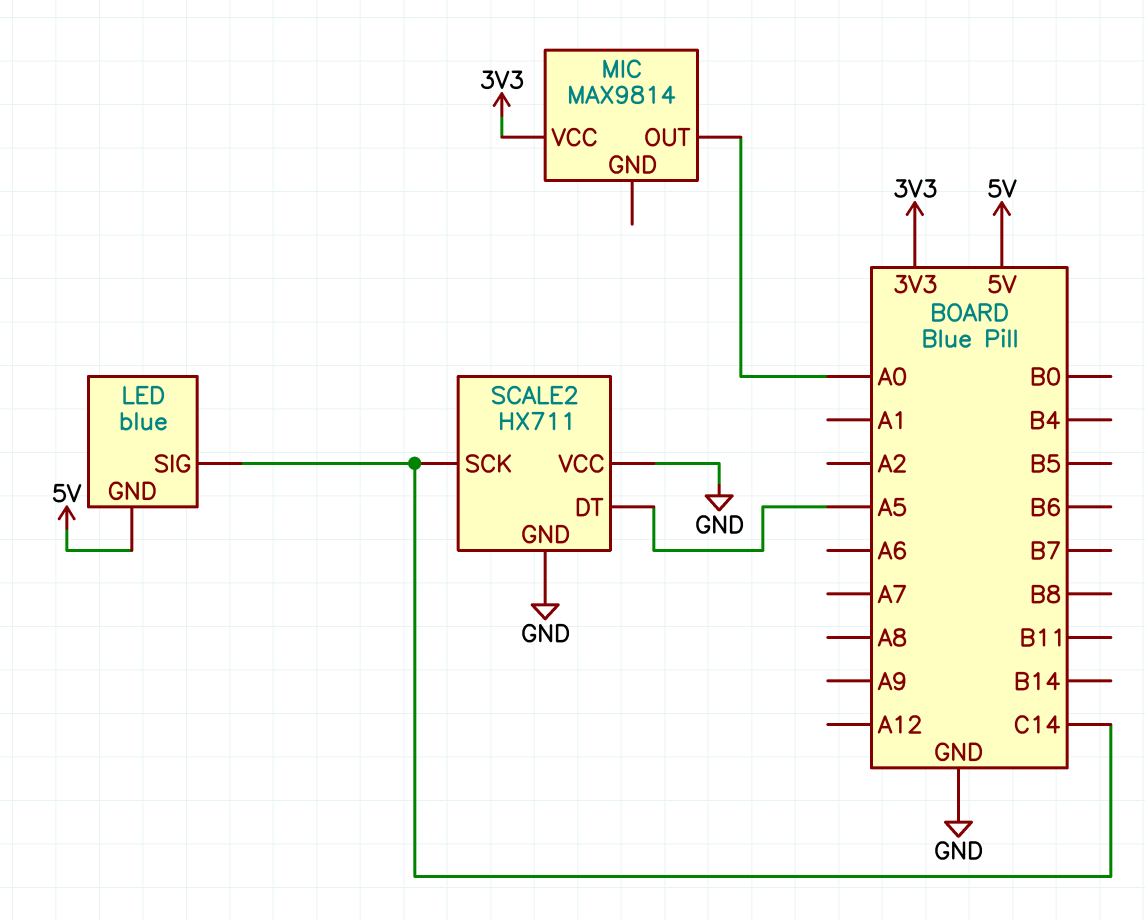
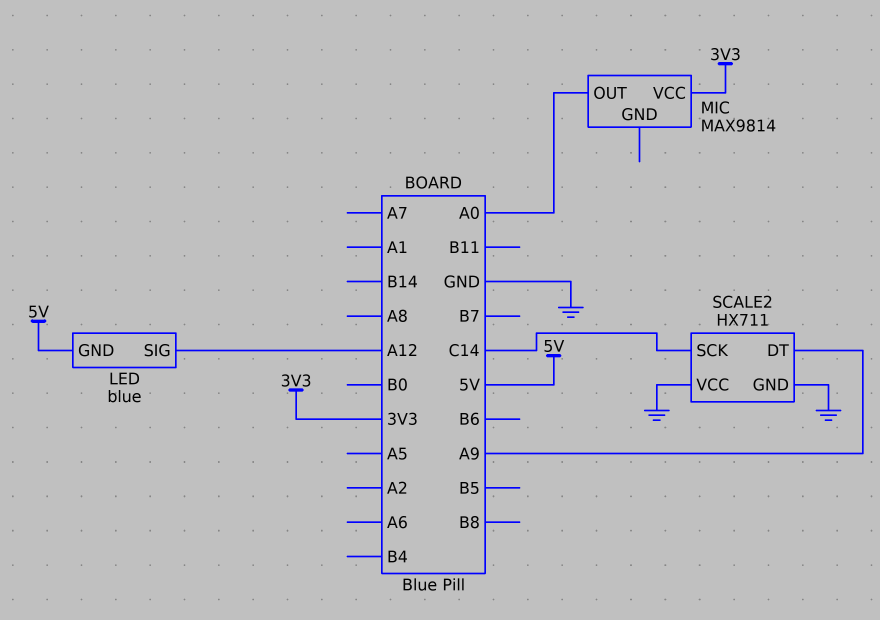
LED pin SIG: C14 -> A12
SCALE2 pin DT: A5 -> A9

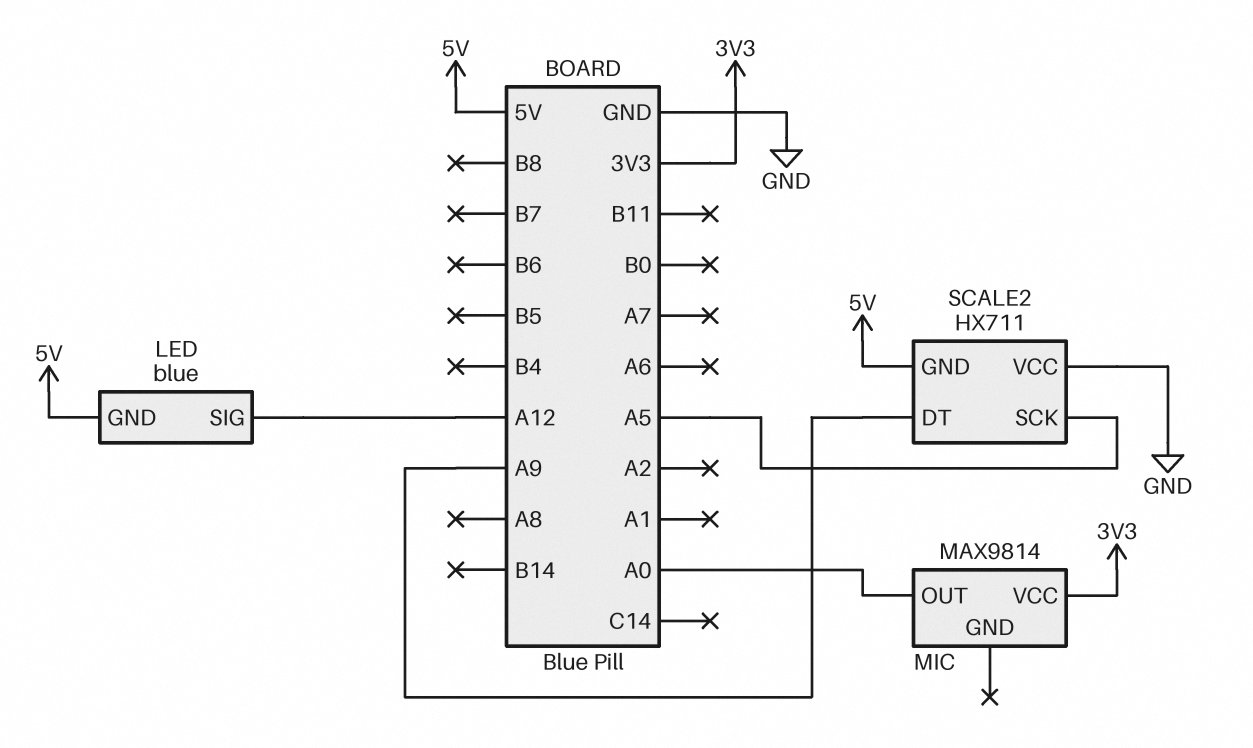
SCALE2 pin GND: GND -> 5V
SCALE2 pin SCK: C14 -> A5

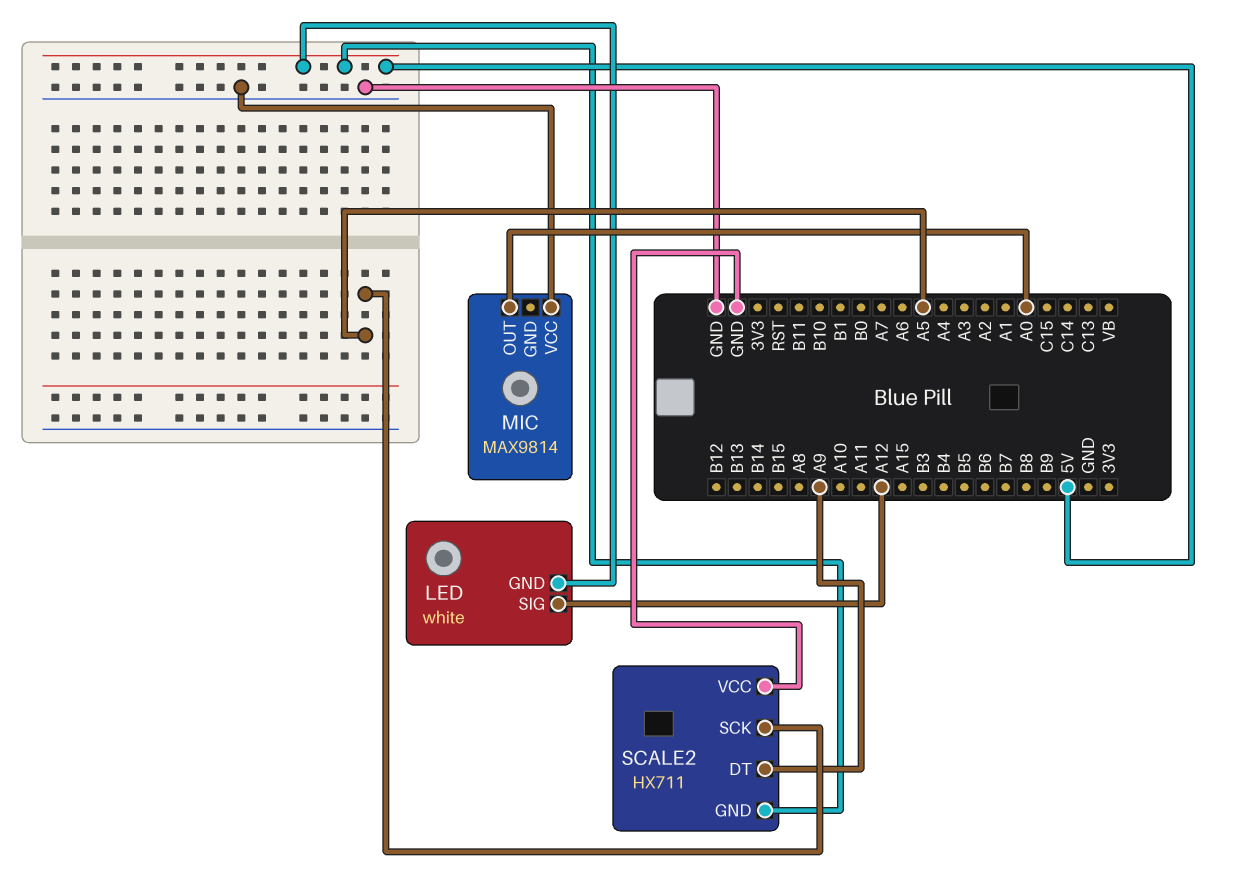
LED: blue -> white
MIC pin VCC: 3V3 -> GND

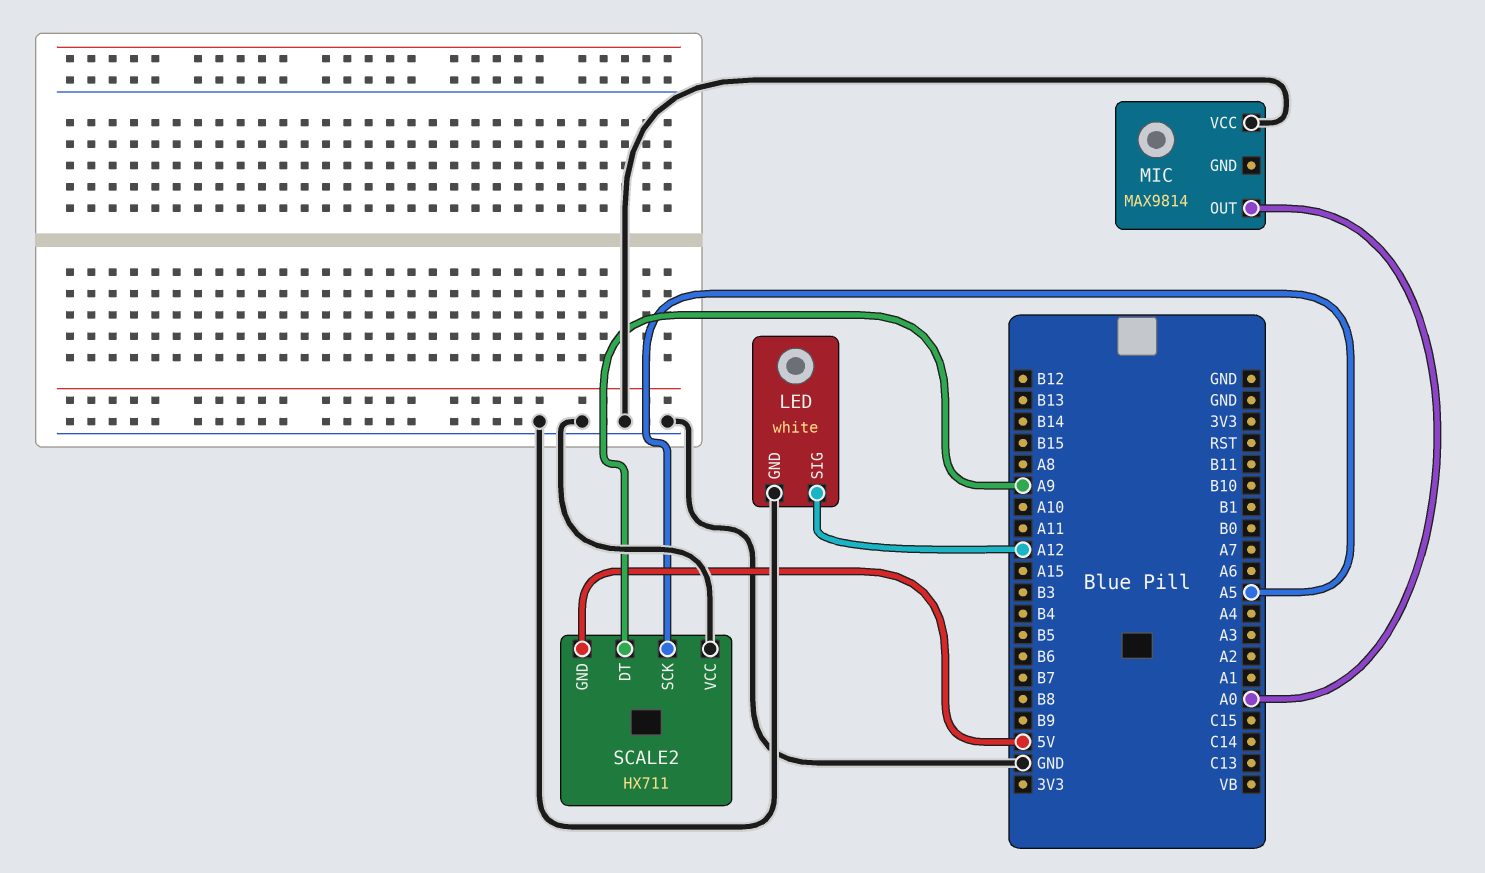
LED pin GND: 5V -> GND

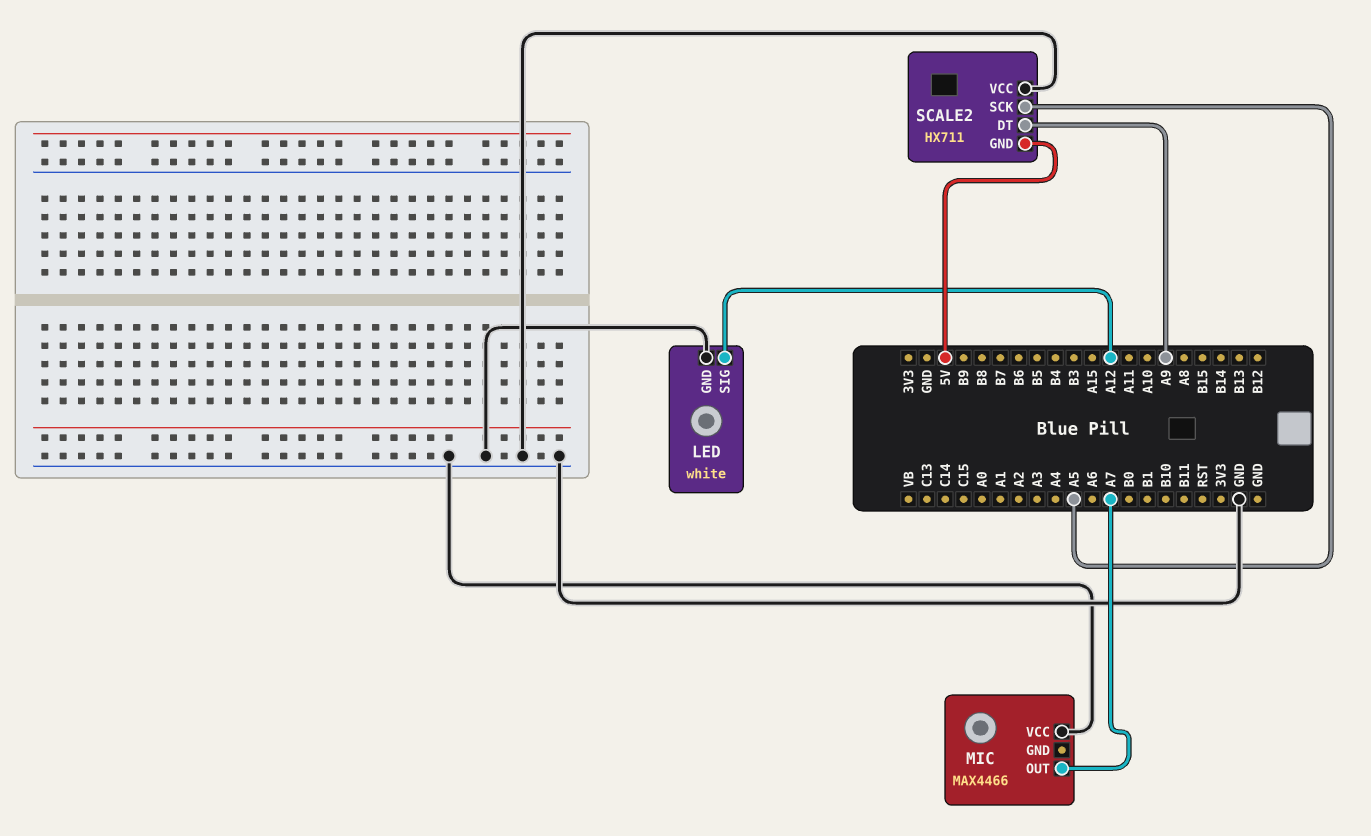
MIC: MAX9814 -> MAX4466
MIC pin OUT: A0 -> A7

